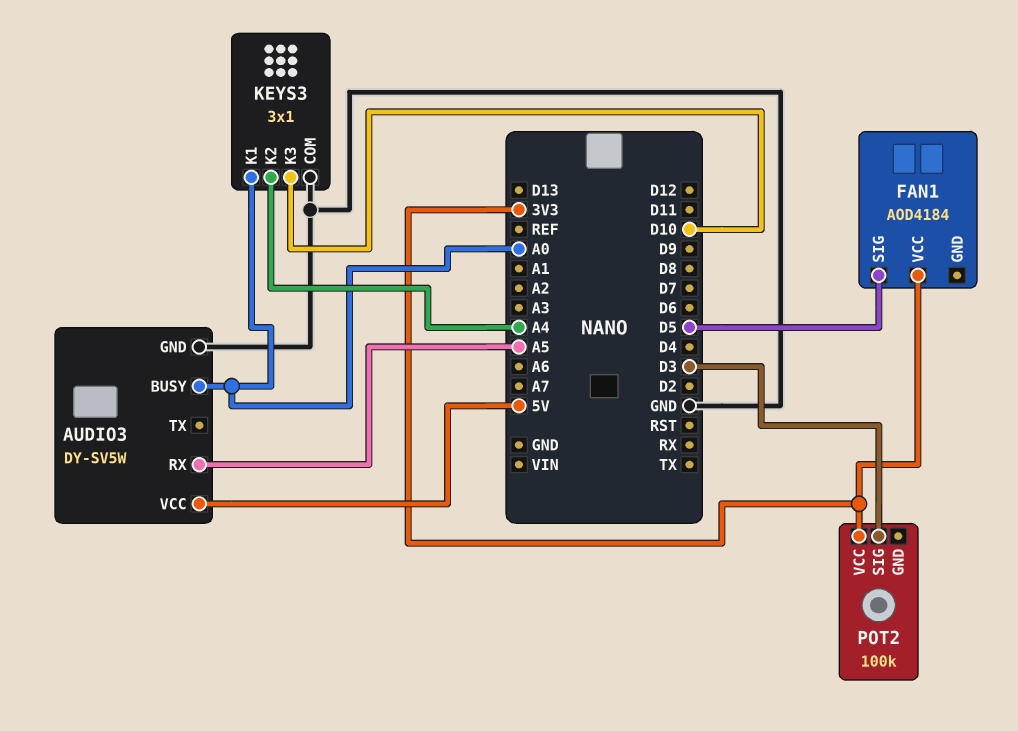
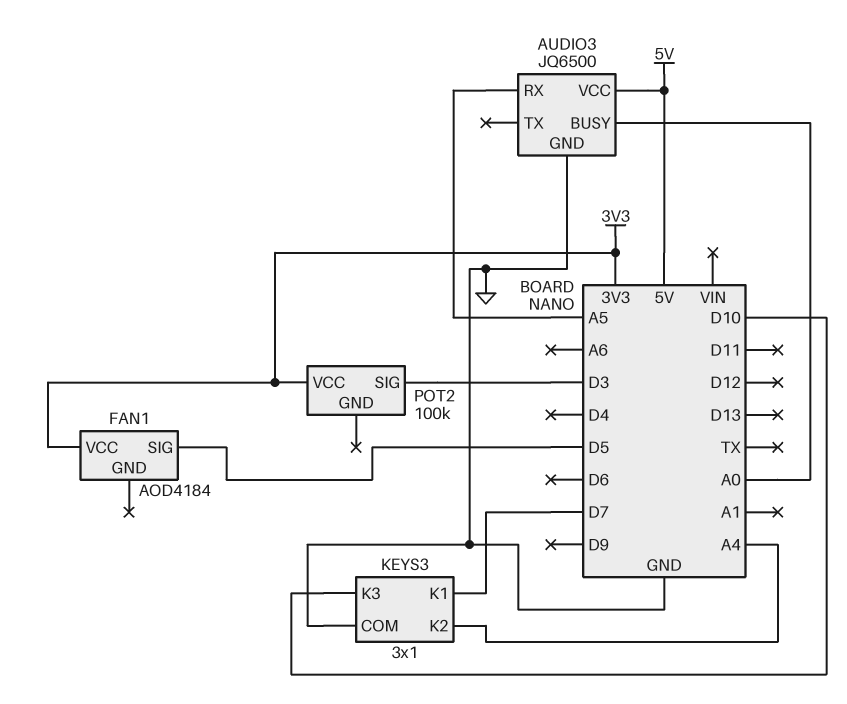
AUDIO3: DY-SV5W -> JQ6500
KEYS3 pin K1: A0 -> D7

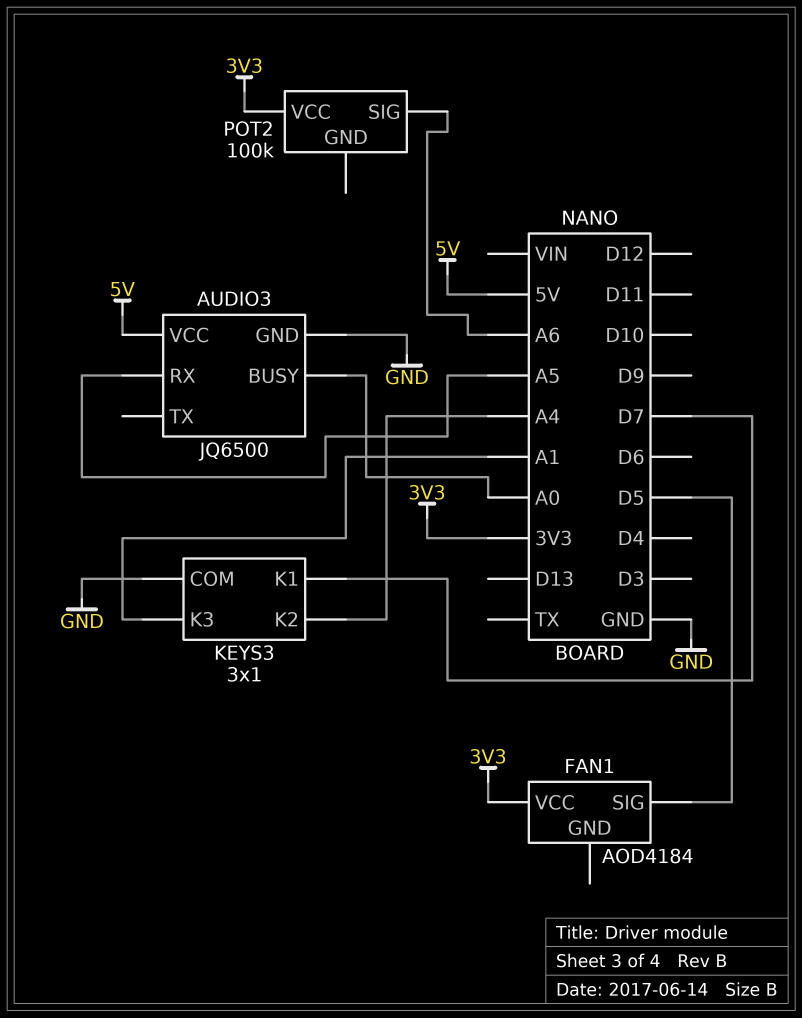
KEYS3 pin K3: D10 -> A1
POT2 pin SIG: D3 -> A6

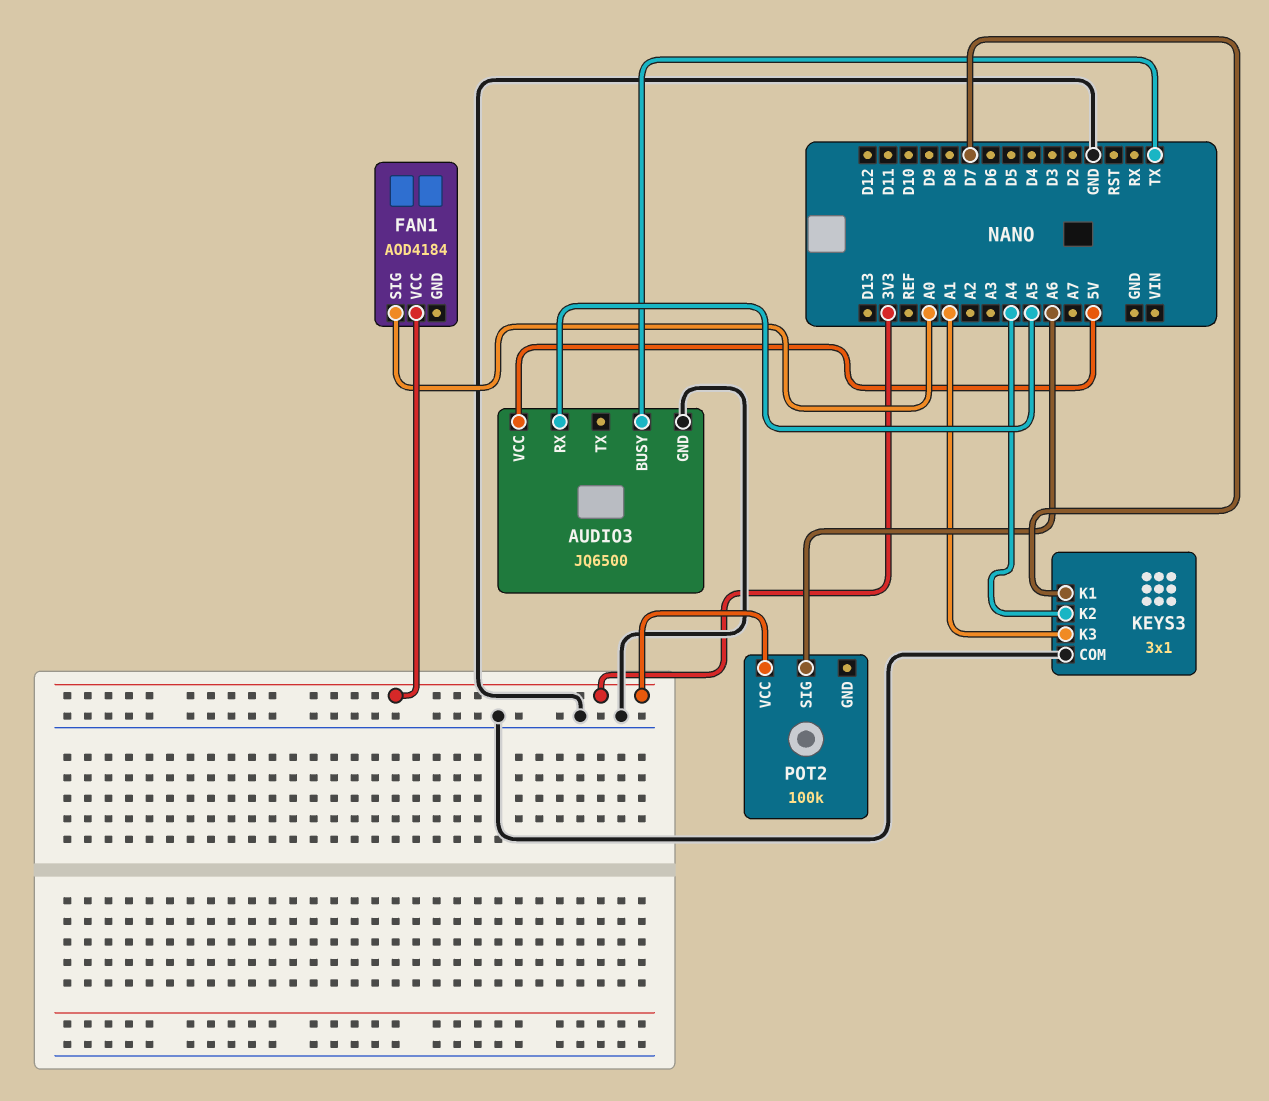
AUDIO3 pin BUSY: A0 -> TX
FAN1 pin SIG: D5 -> A0

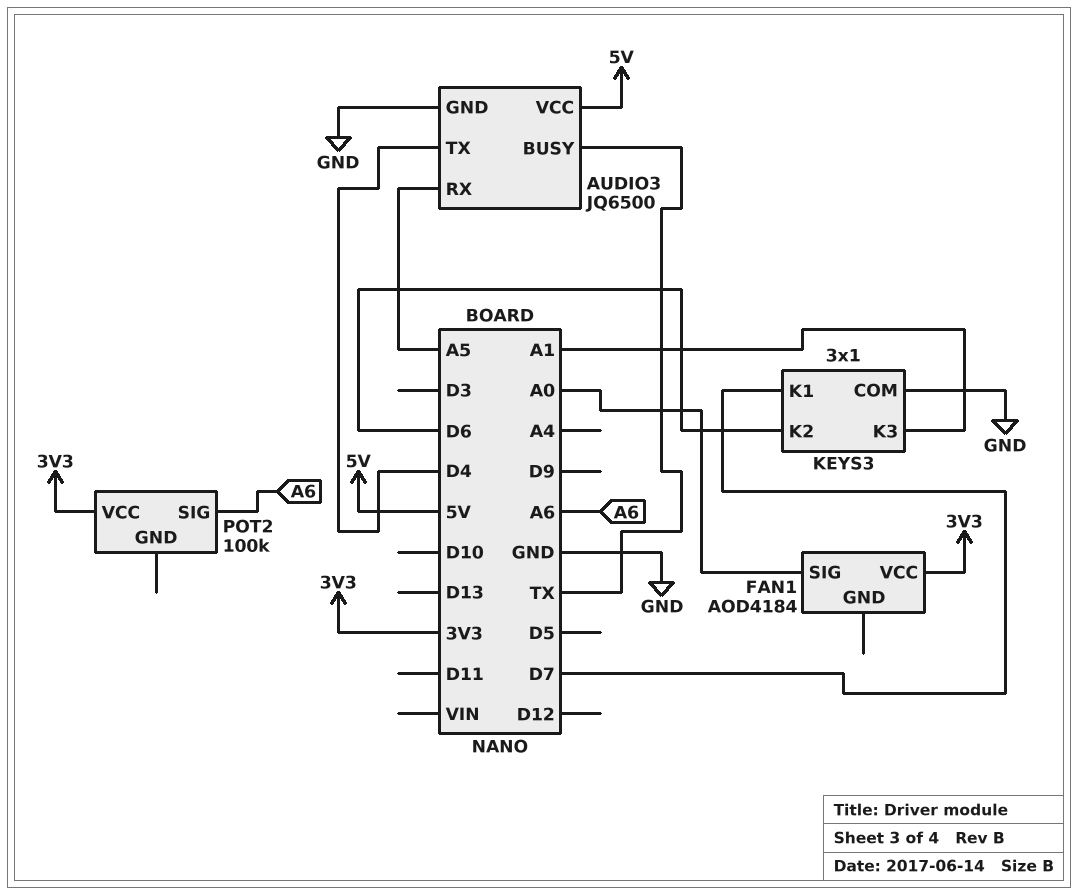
AUDIO3 pin TX: none -> D4
KEYS3 pin K2: A4 -> D6

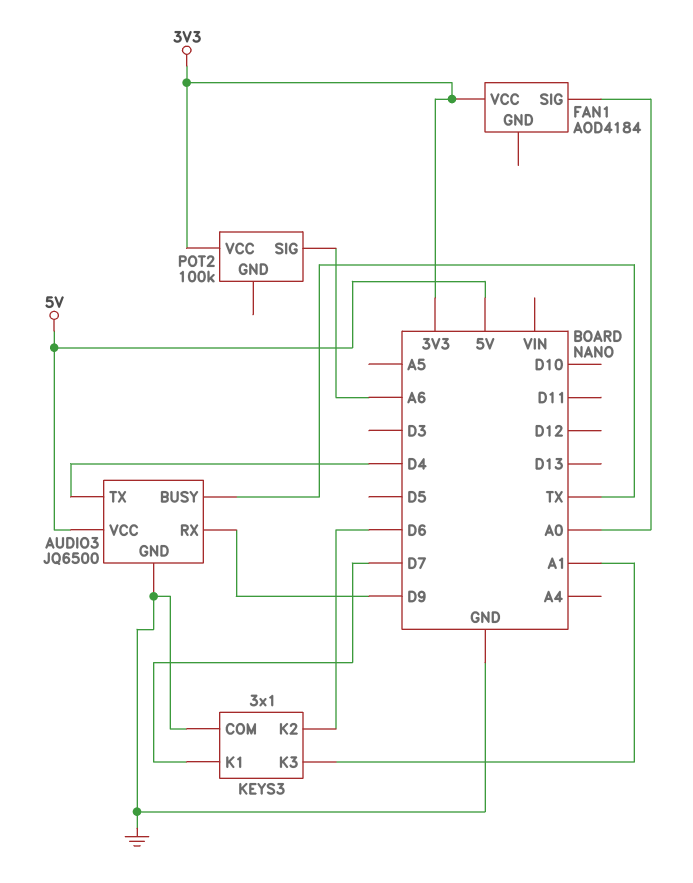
AUDIO3 pin RX: A5 -> D9

